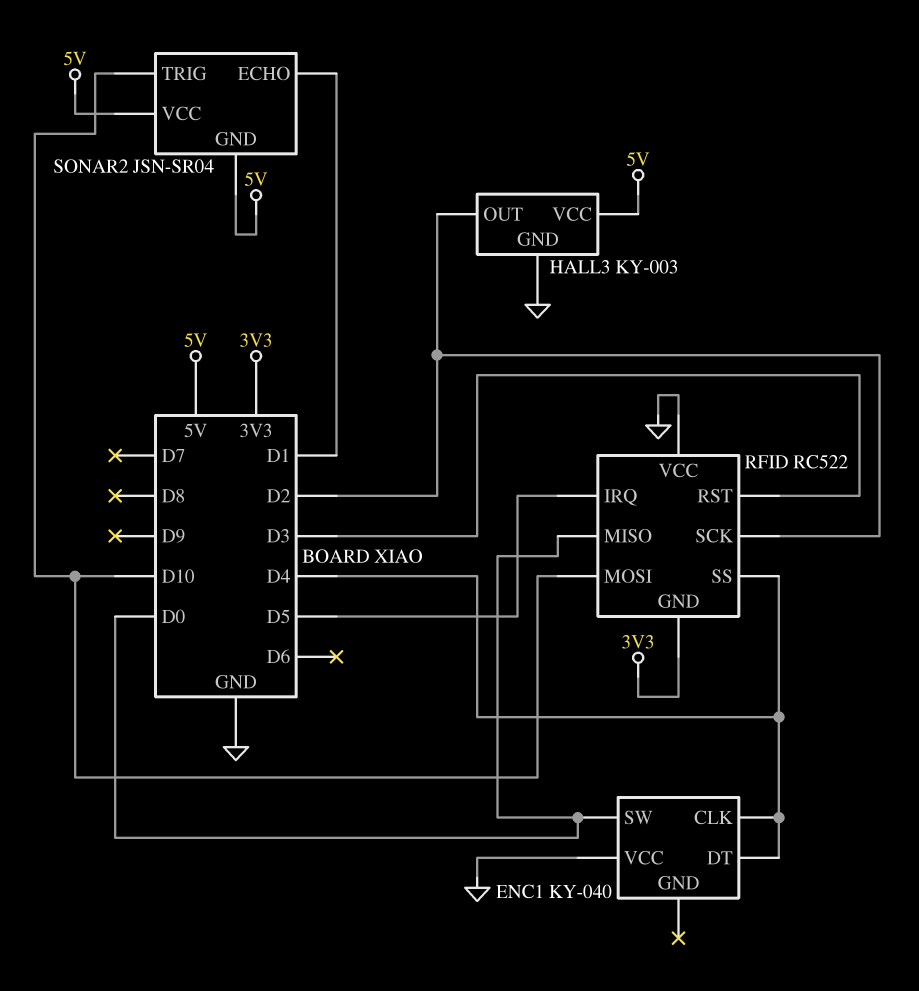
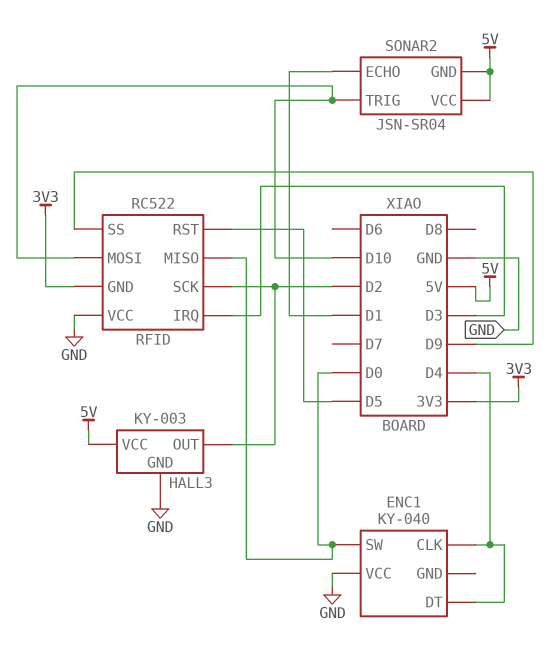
RFID pin IRQ: D5 -> D3
RFID pin RST: D3 -> D5
RFID pin SS: D4 -> D9

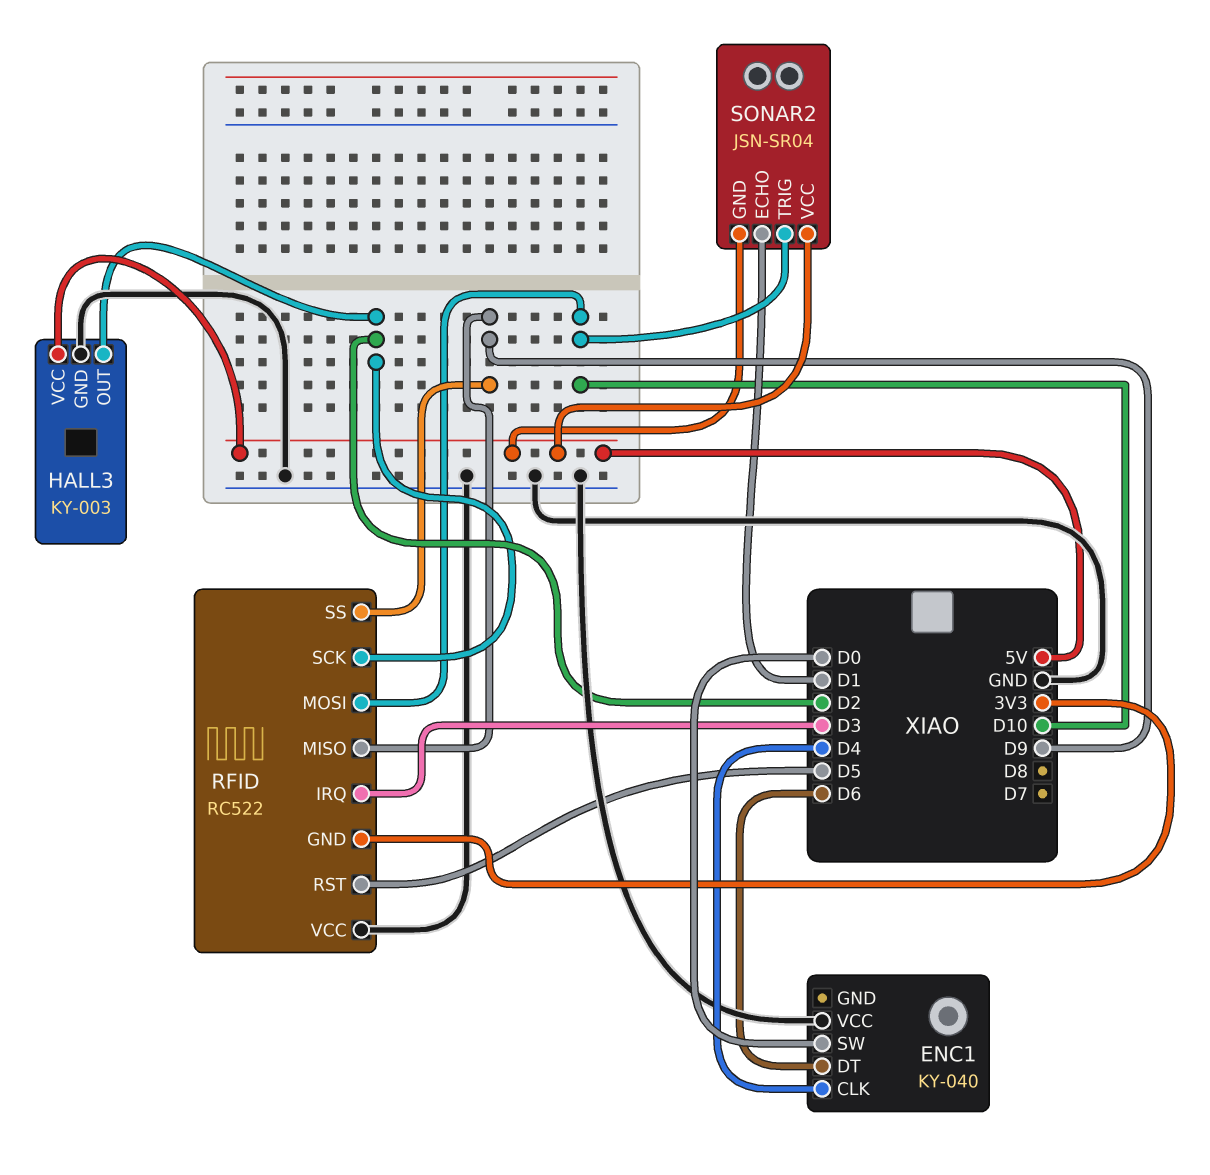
ENC1 pin DT: D4 -> D6
RFID pin MISO: D0 -> D9

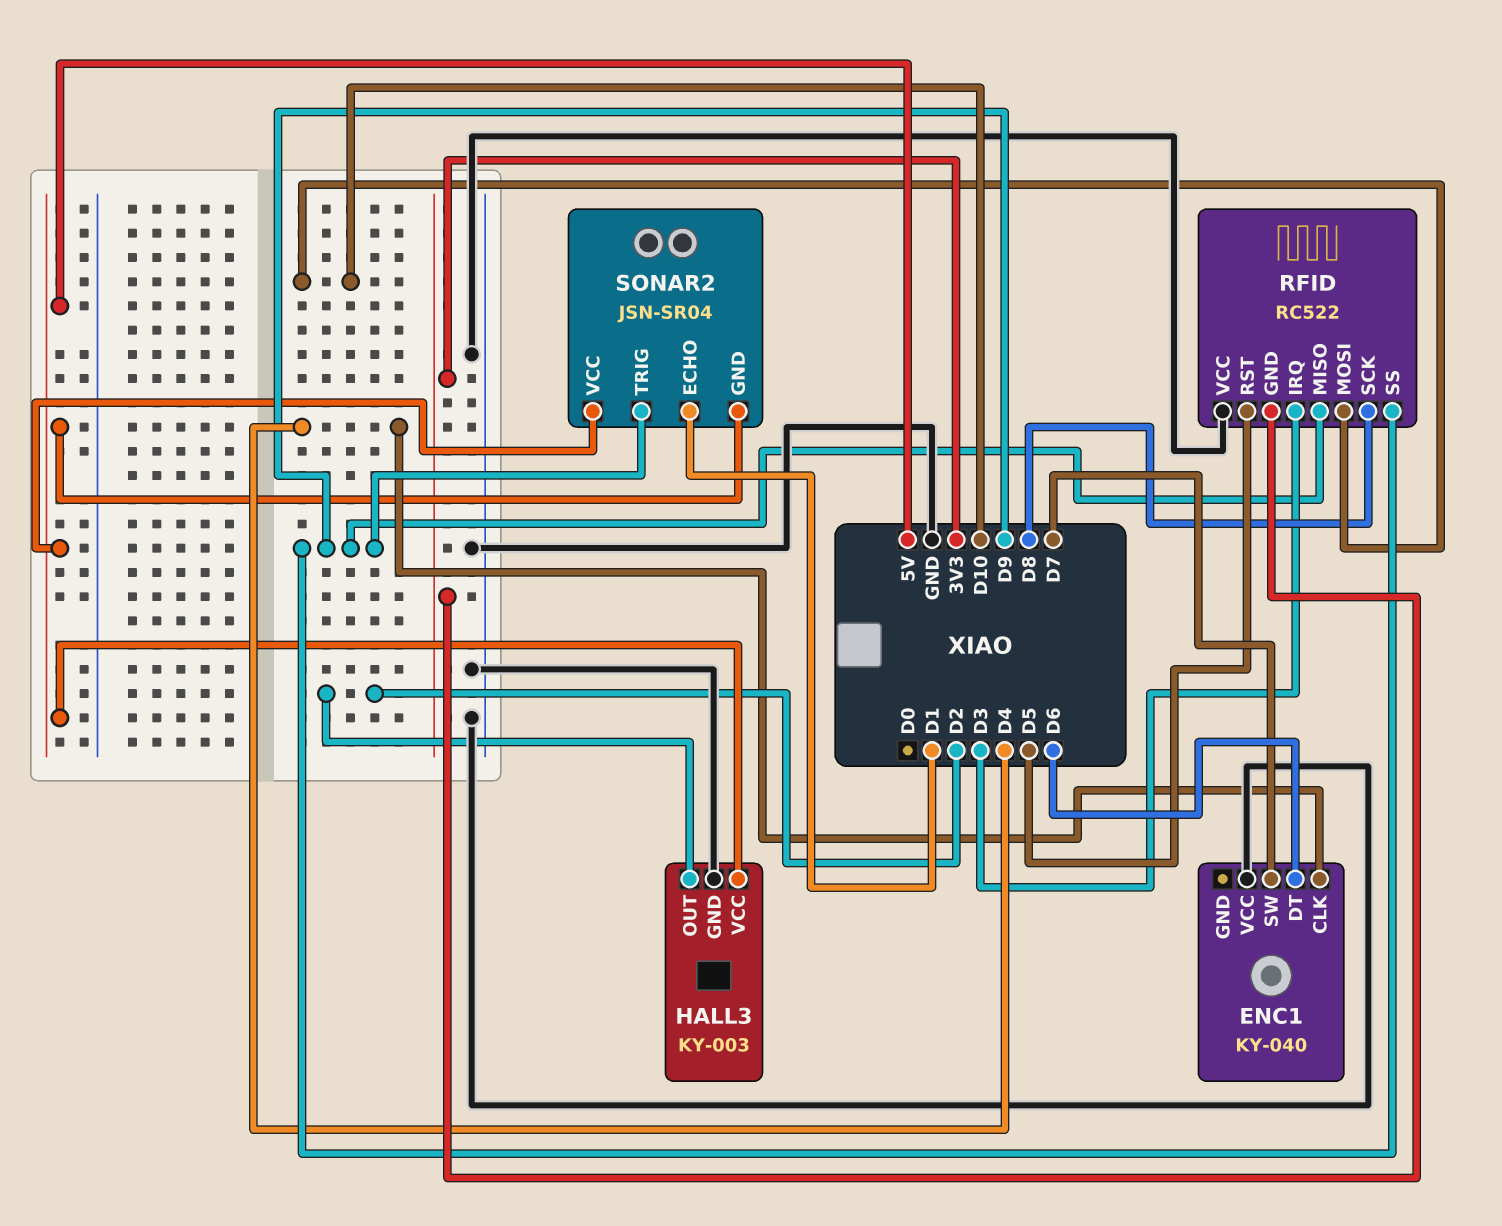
ENC1 pin SW: D0 -> D7
RFID pin SCK: D2 -> D8
SONAR2 pin TRIG: D10 -> D9

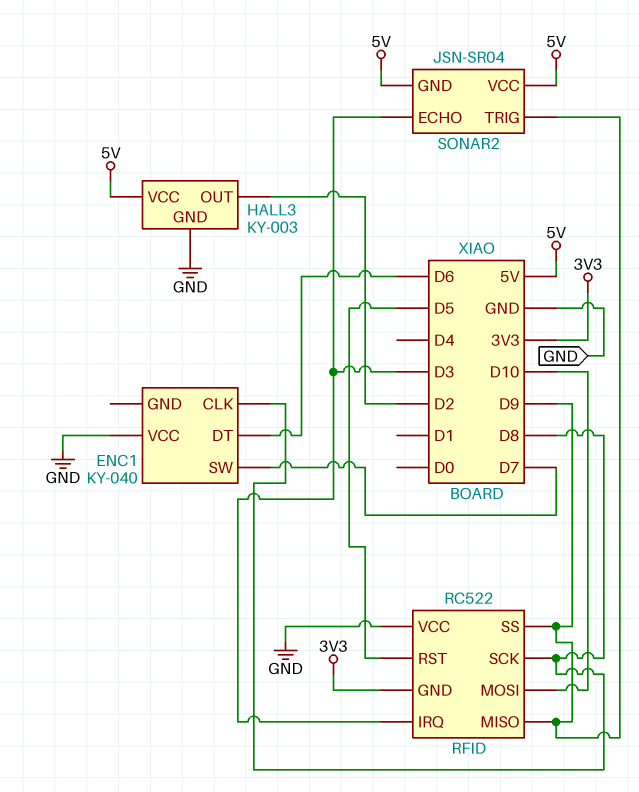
ENC1 pin CLK: D4 -> D8
SONAR2 pin ECHO: D1 -> D3

